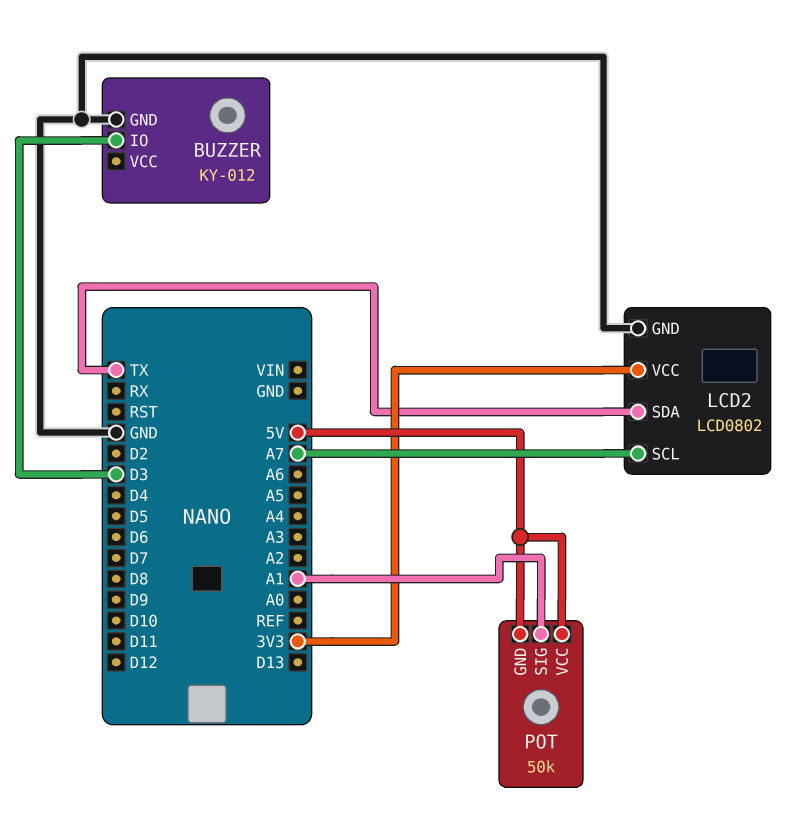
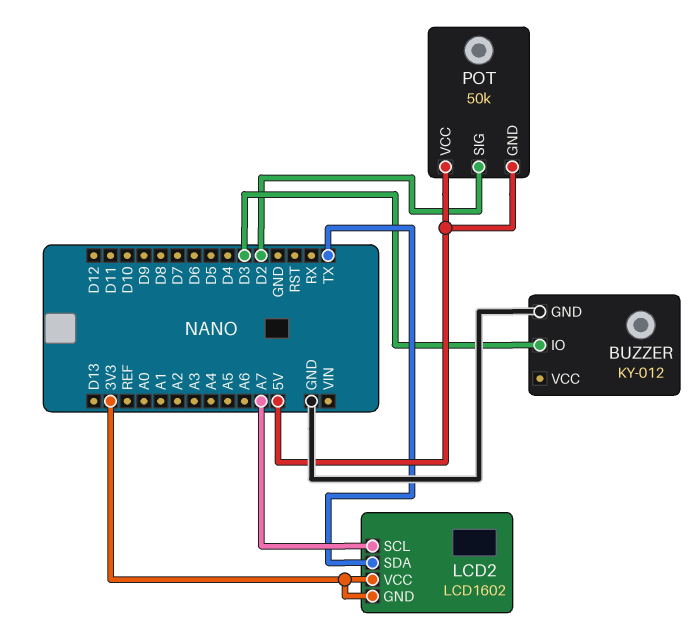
LCD2: LCD0802 -> LCD1602
LCD2 pin GND: GND -> 3V3
POT pin SIG: A1 -> D2

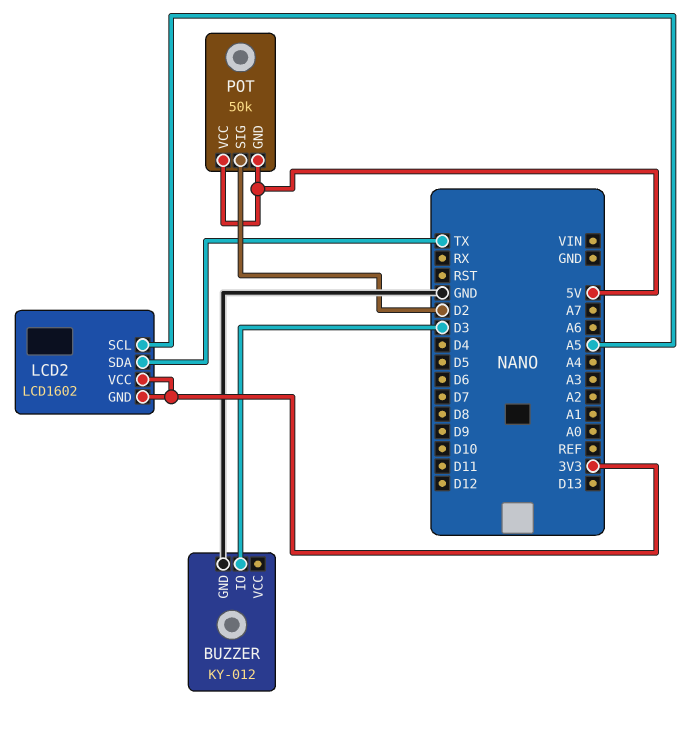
LCD2 pin SCL: A7 -> A5

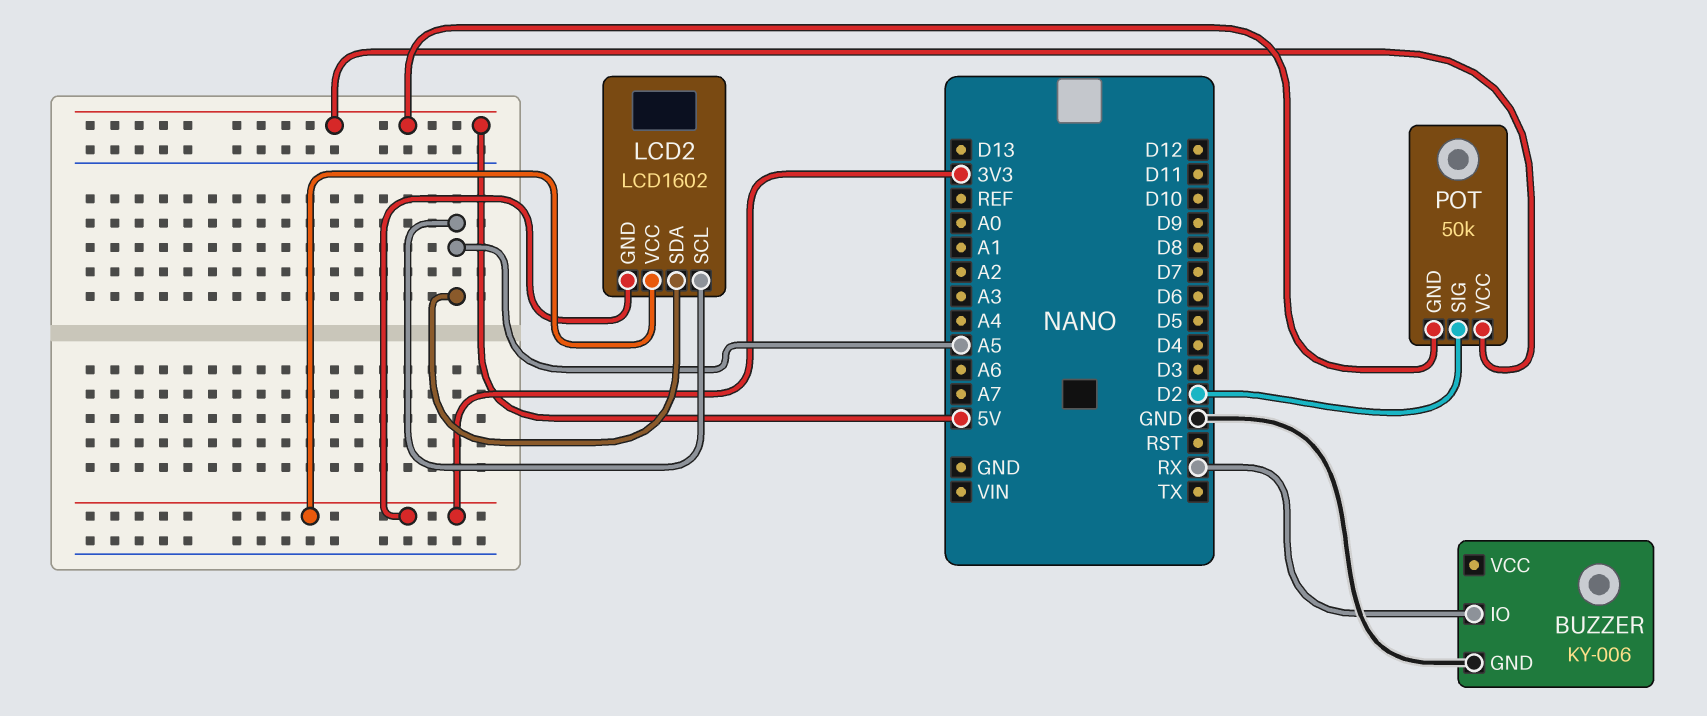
BUZZER: KY-012 -> KY-006
BUZZER pin IO: D3 -> RX
LCD2 pin SDA: TX -> A5

